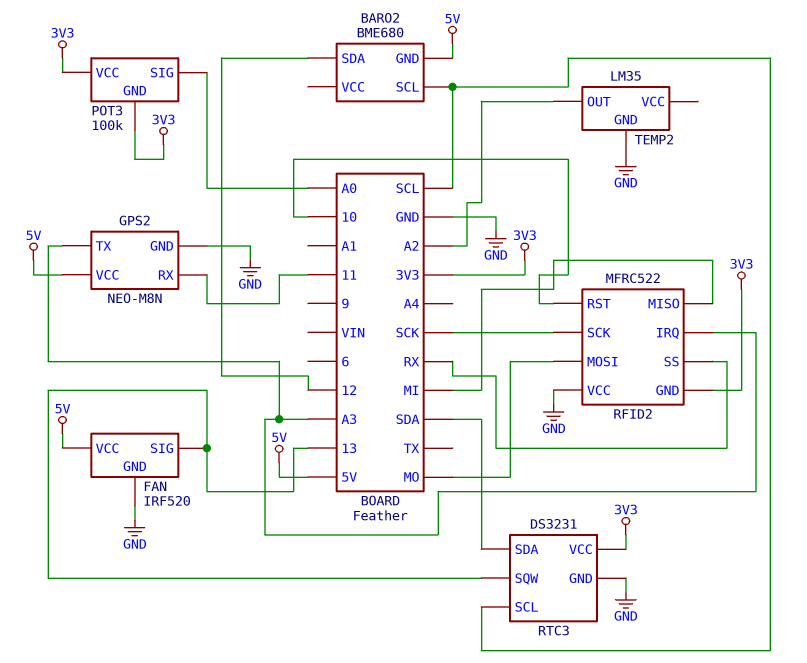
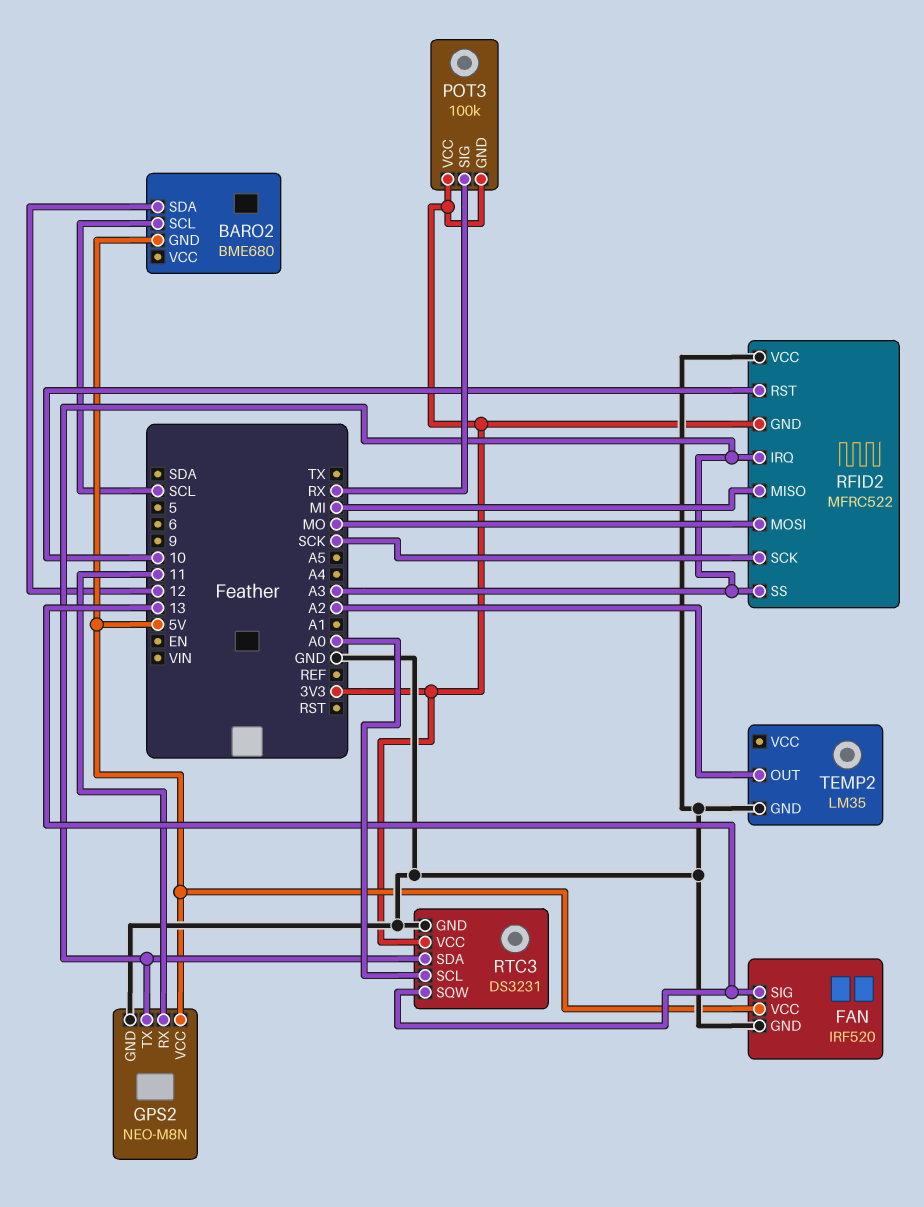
POT3 pin SIG: A0 -> RX
RFID2 pin SS: RX -> A3
RTC3 pin SCL: SCL -> A0
RTC3 pin SDA: SDA -> A3

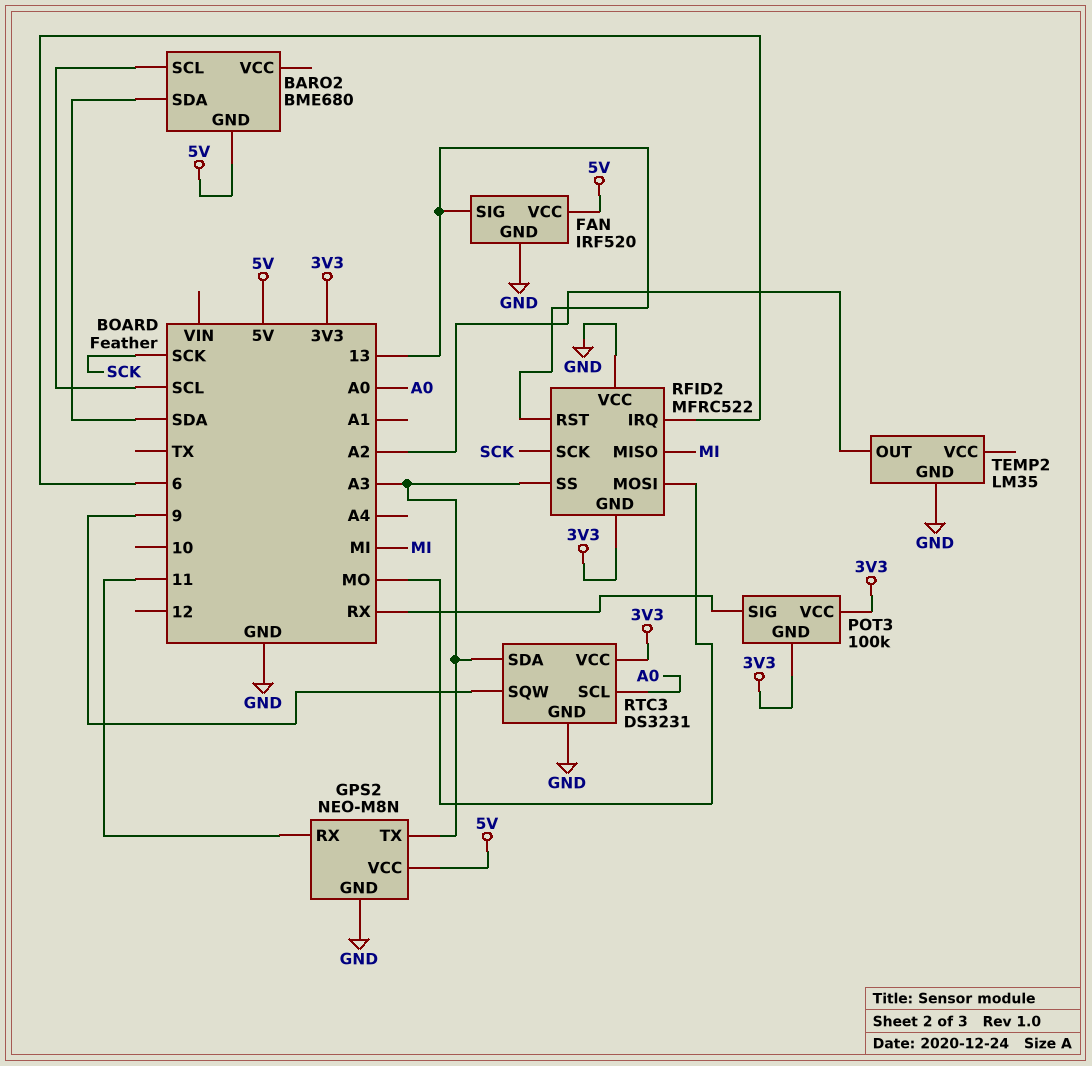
BARO2 pin SDA: 12 -> SDA
RFID2 pin IRQ: A3 -> 6
RFID2 pin RST: 10 -> 13
RTC3 pin SQW: 13 -> 9

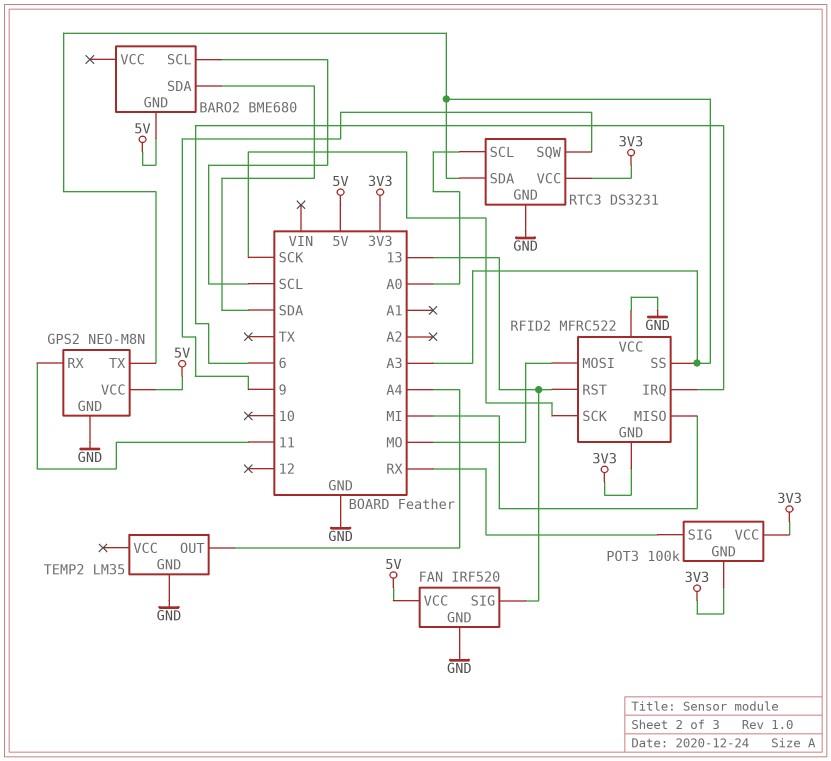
TEMP2 pin OUT: A2 -> A4

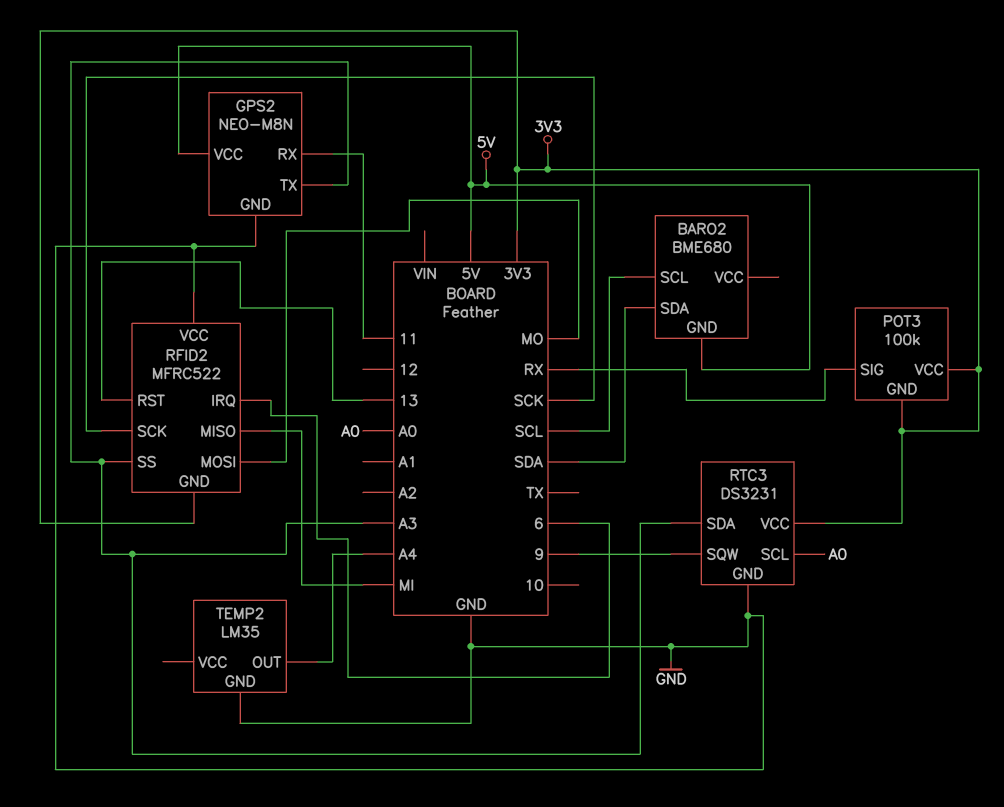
FAN: IRF520 -> none
FAN pin GND: GND -> none
FAN pin SIG: 13 -> none
FAN pin VCC: 5V -> none

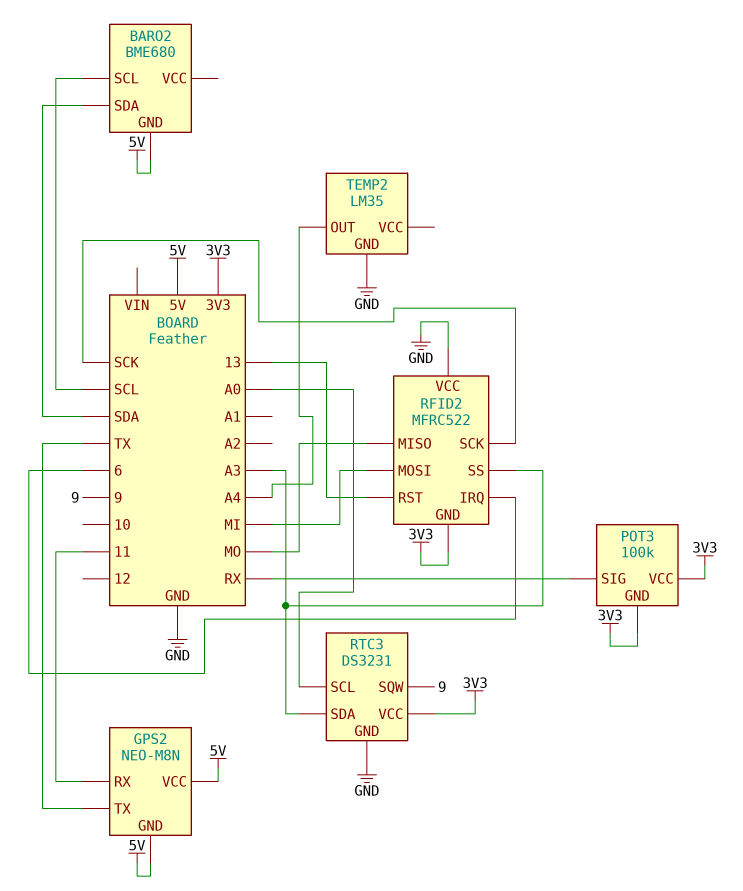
GPS2 pin GND: GND -> 5V
GPS2 pin TX: A3 -> TX
RFID2 pin MISO: MI -> MO
RFID2 pin MOSI: MO -> MI

